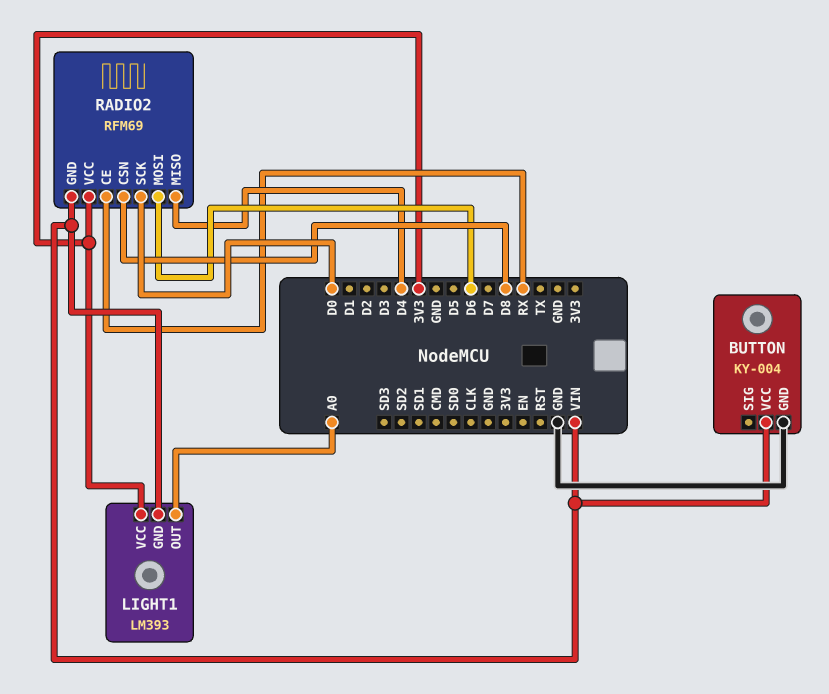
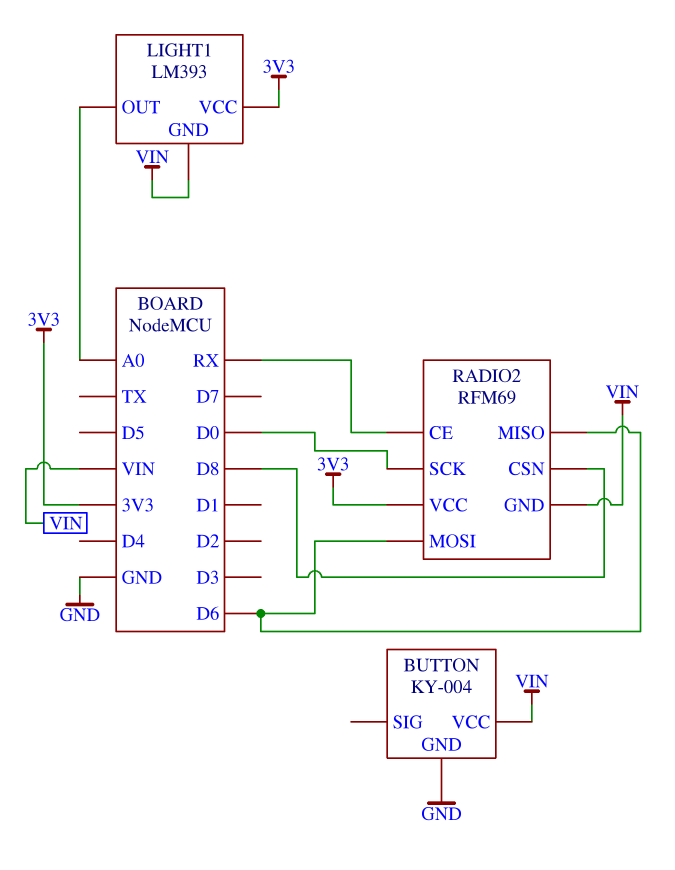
RADIO2 pin MISO: D4 -> D6

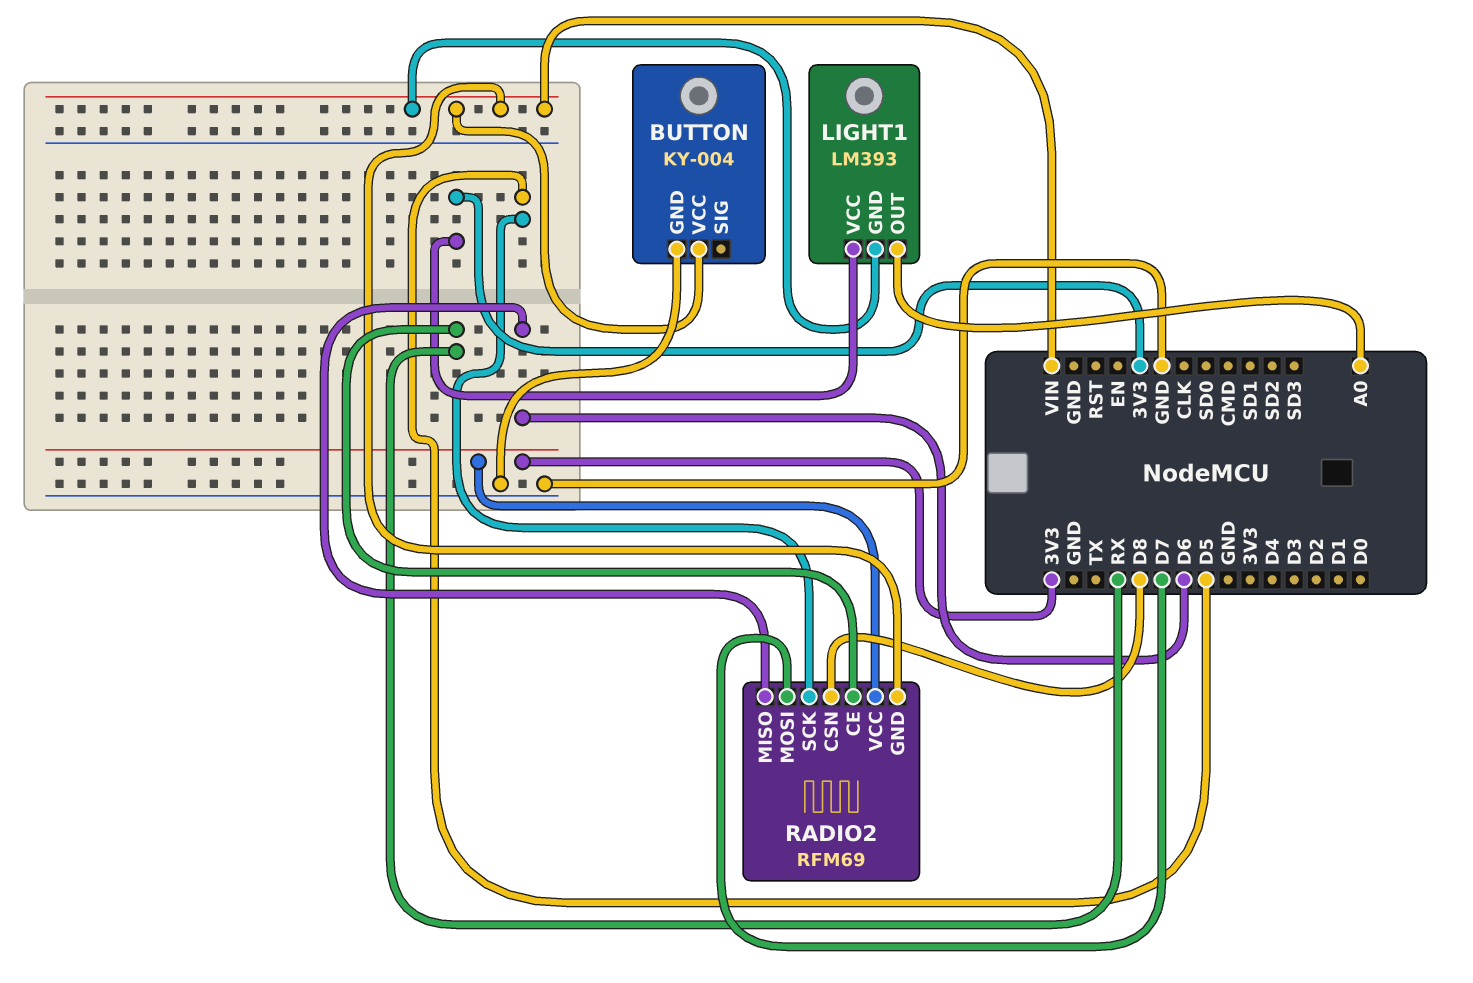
RADIO2 pin MOSI: D6 -> D7
RADIO2 pin SCK: D0 -> D5

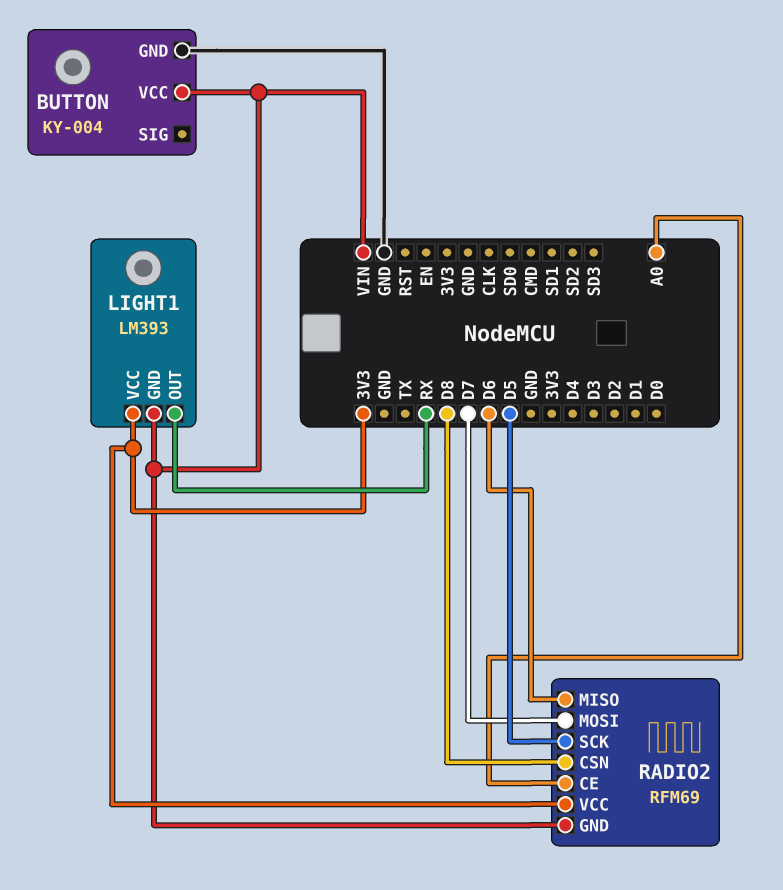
LIGHT1 pin OUT: A0 -> RX
RADIO2 pin CE: RX -> A0

